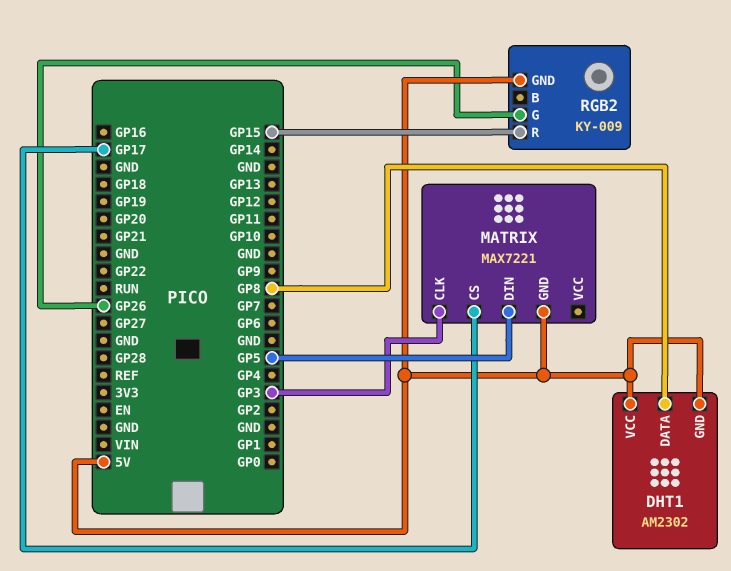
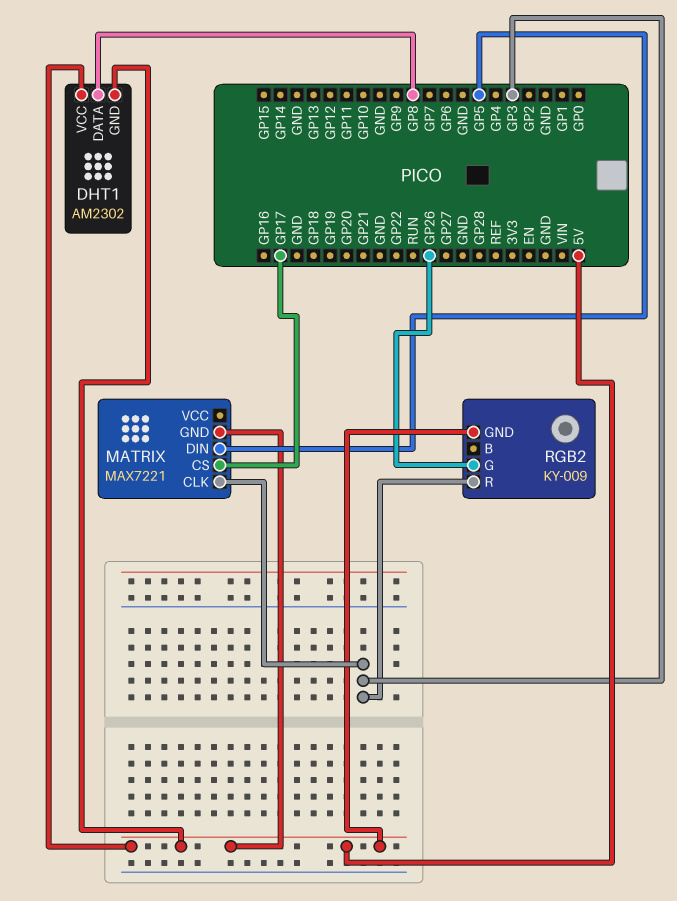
RGB2 pin R: GP15 -> GP3

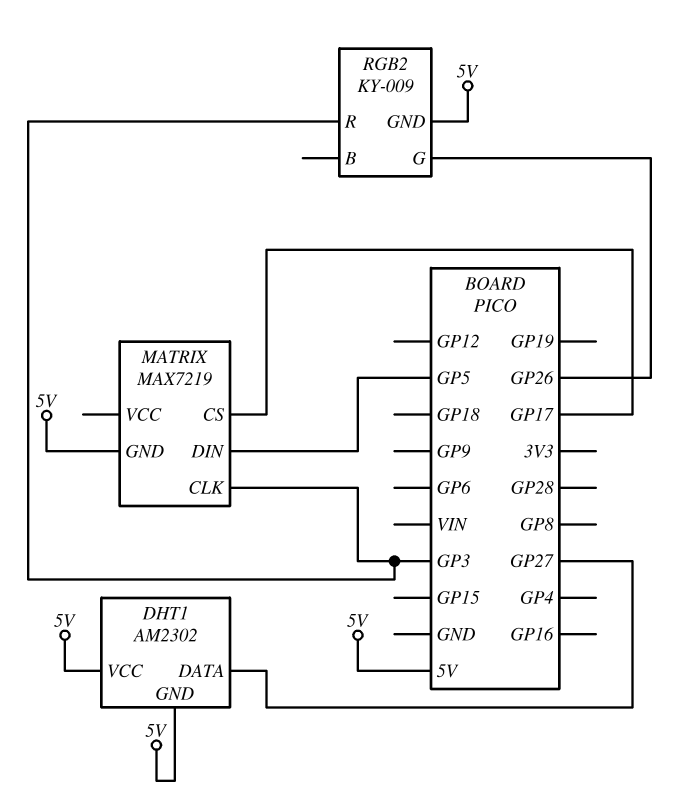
DHT1 pin DATA: GP8 -> GP27
MATRIX: MAX7221 -> MAX7219

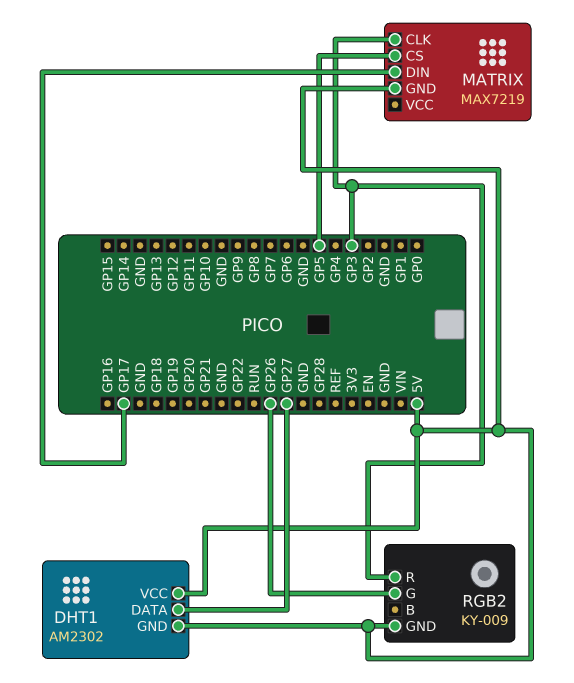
MATRIX pin CS: GP17 -> GP5
MATRIX pin DIN: GP5 -> GP17

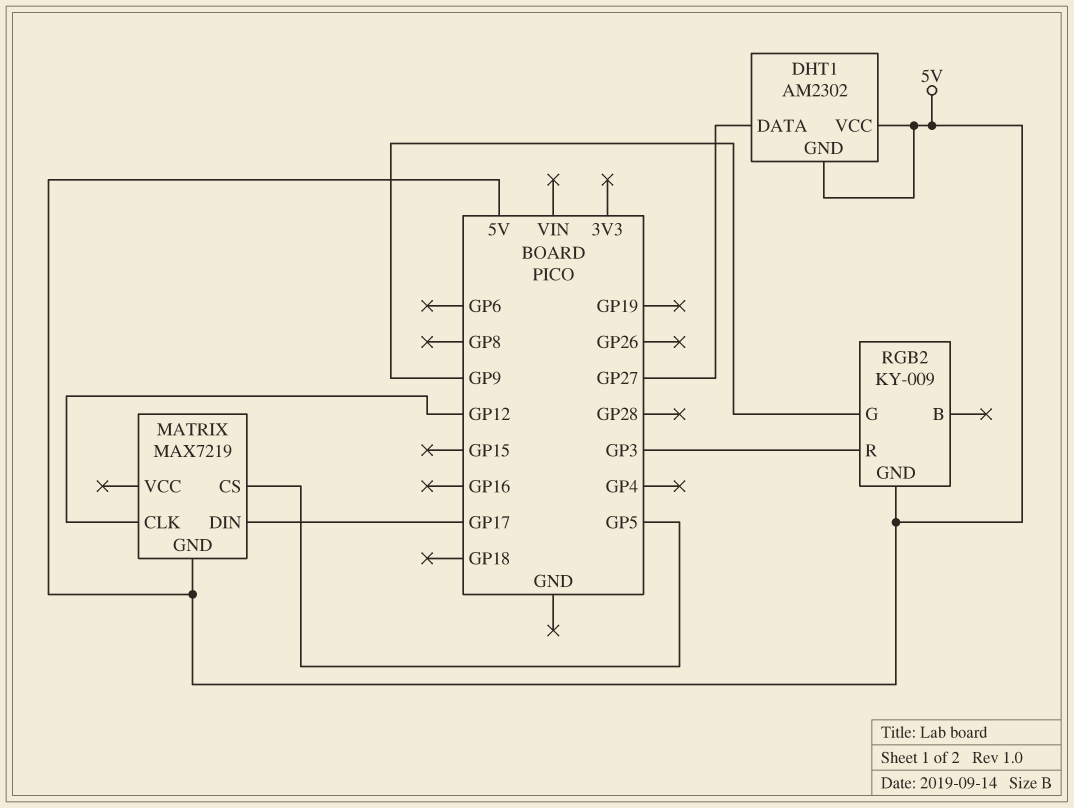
MATRIX pin CLK: GP3 -> GP12
RGB2 pin G: GP26 -> GP9

